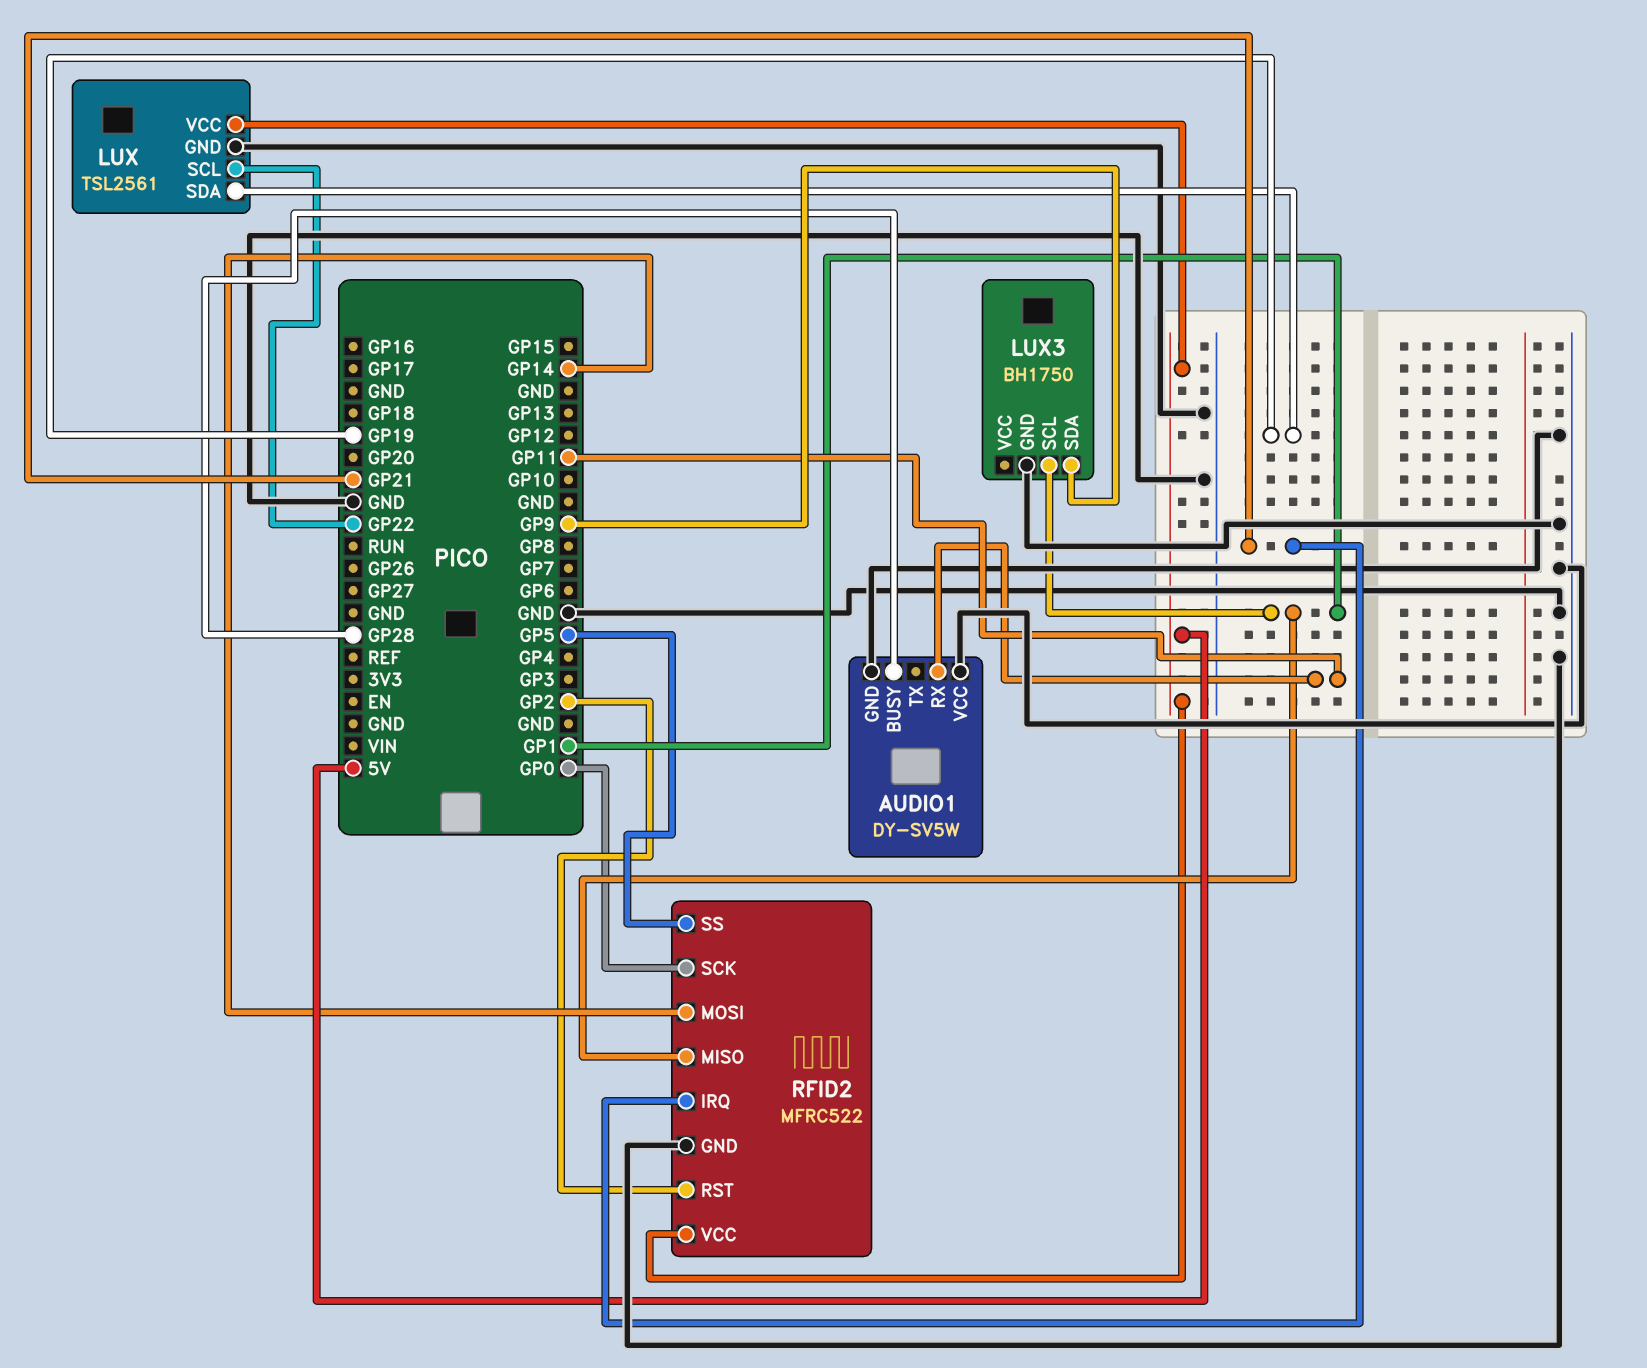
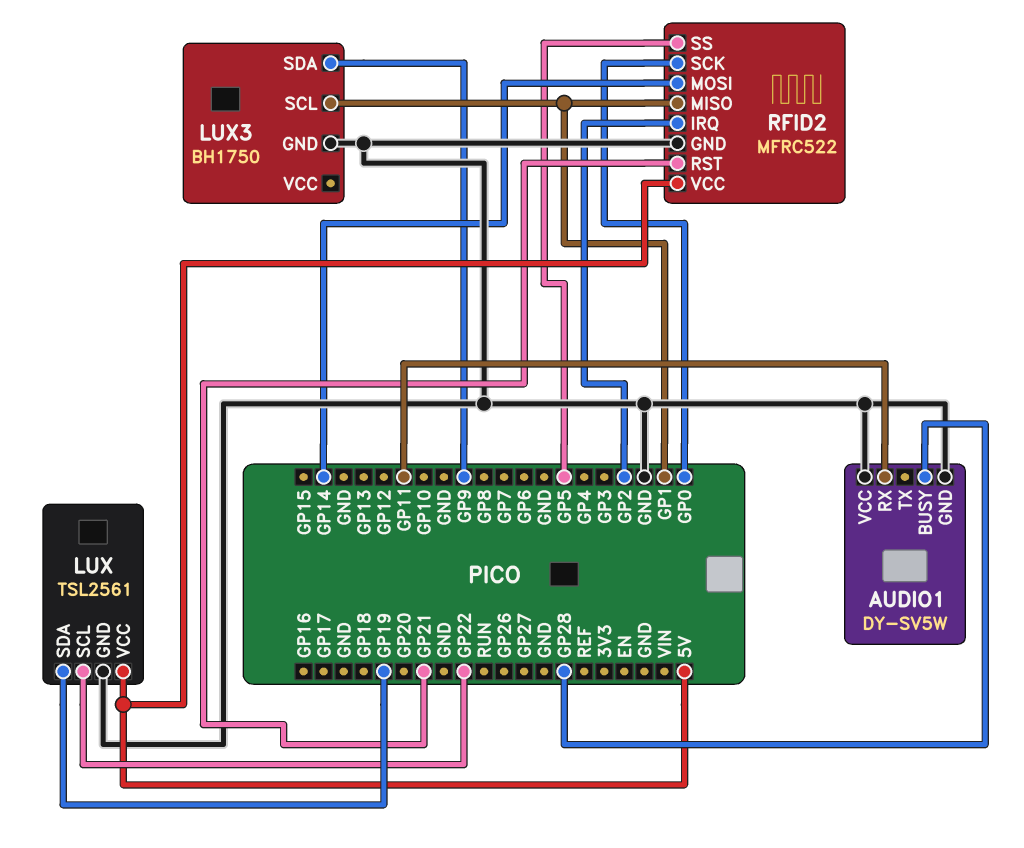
RFID2 pin IRQ: GP21 -> GP2
RFID2 pin RST: GP2 -> GP21

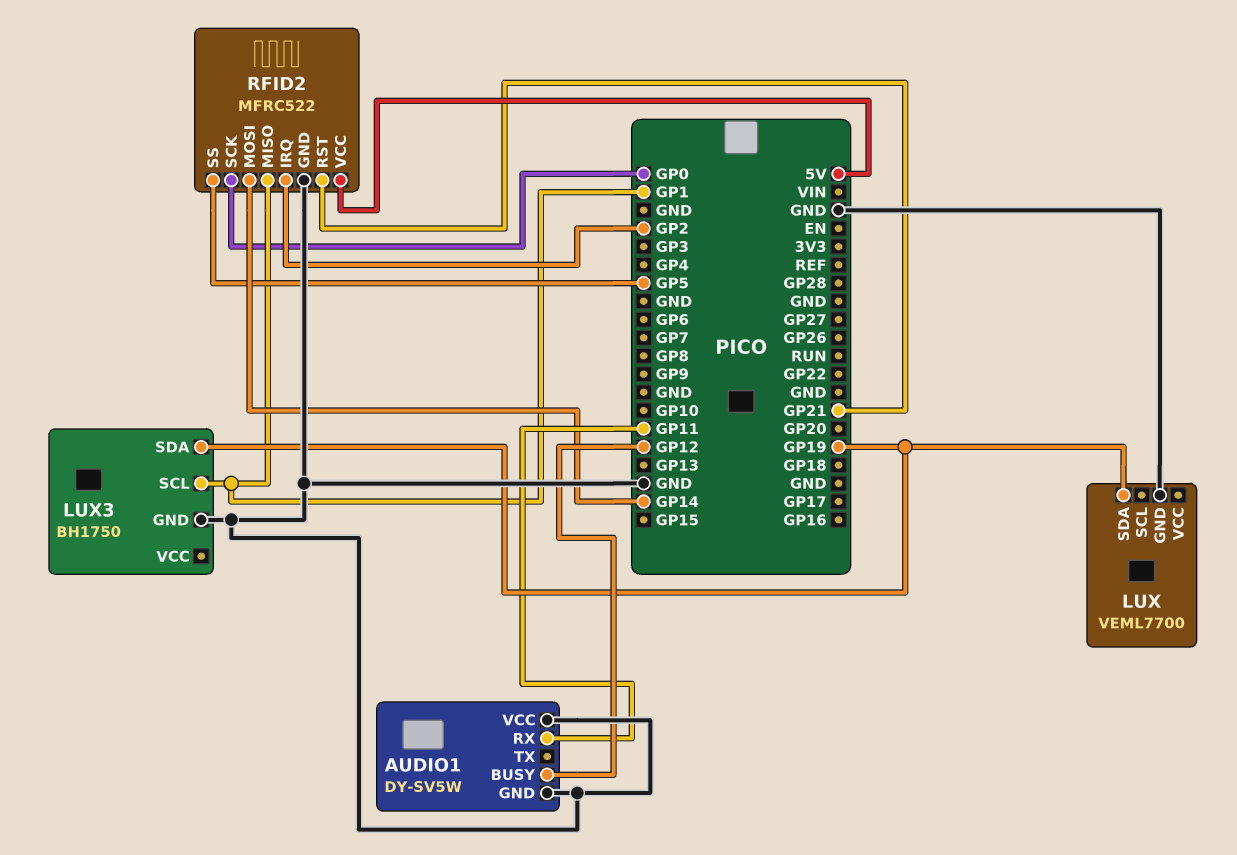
AUDIO1 pin BUSY: GP28 -> GP12
LUX: TSL2561 -> VEML7700
LUX pin SCL: GP22 -> none
LUX pin VCC: 5V -> none
LUX3 pin SDA: GP9 -> GP19

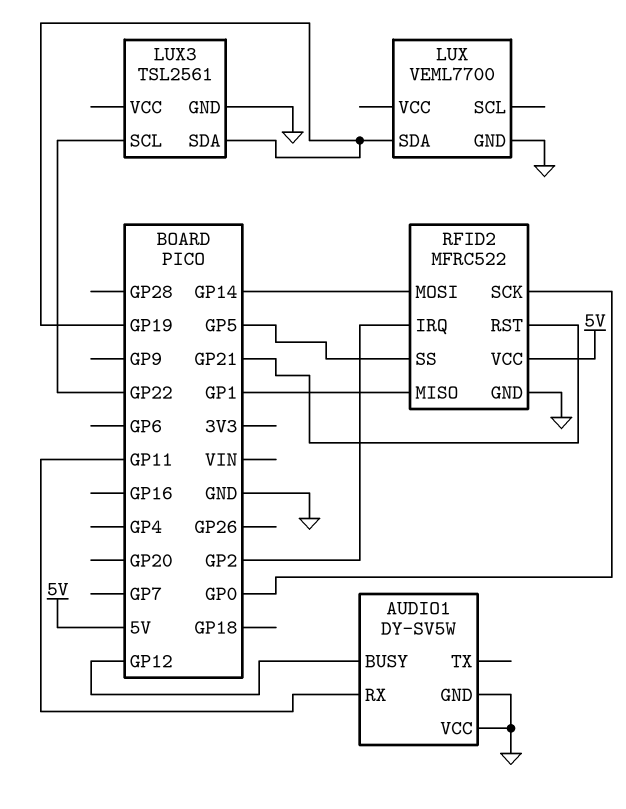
LUX3: BH1750 -> TSL2561
LUX3 pin SCL: GP1 -> GP22

